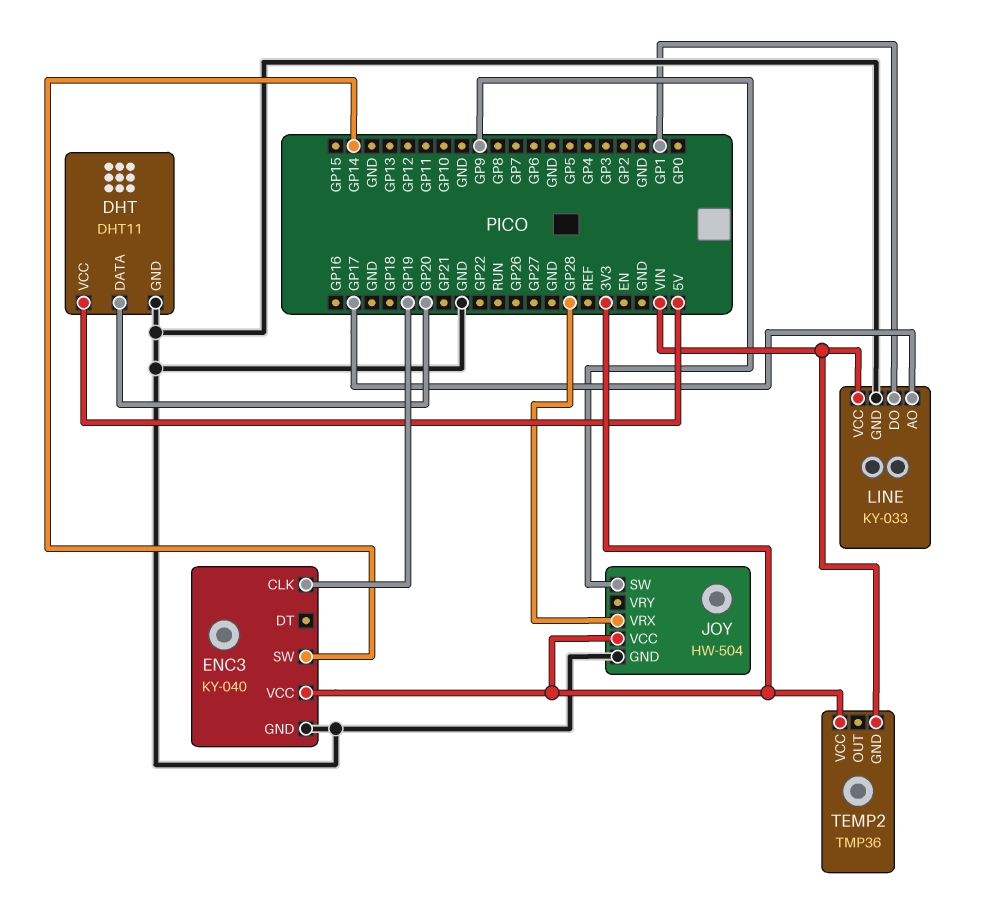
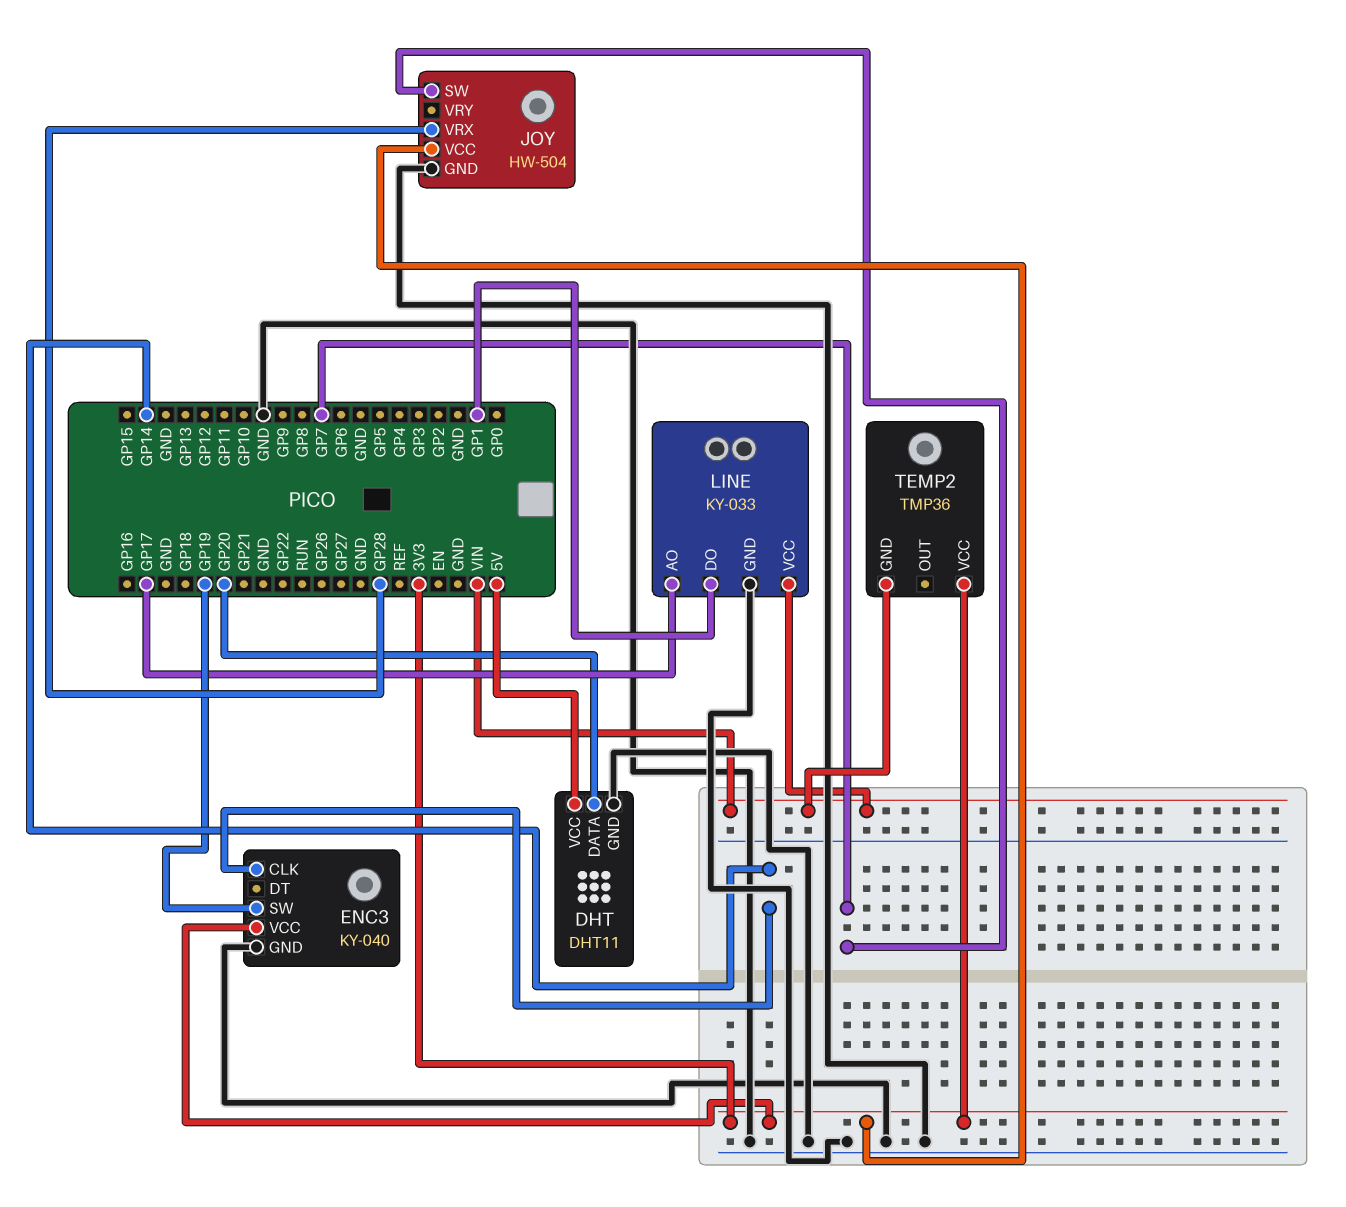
ENC3 pin CLK: GP19 -> GP14
ENC3 pin SW: GP14 -> GP19
JOY pin SW: GP9 -> GP7

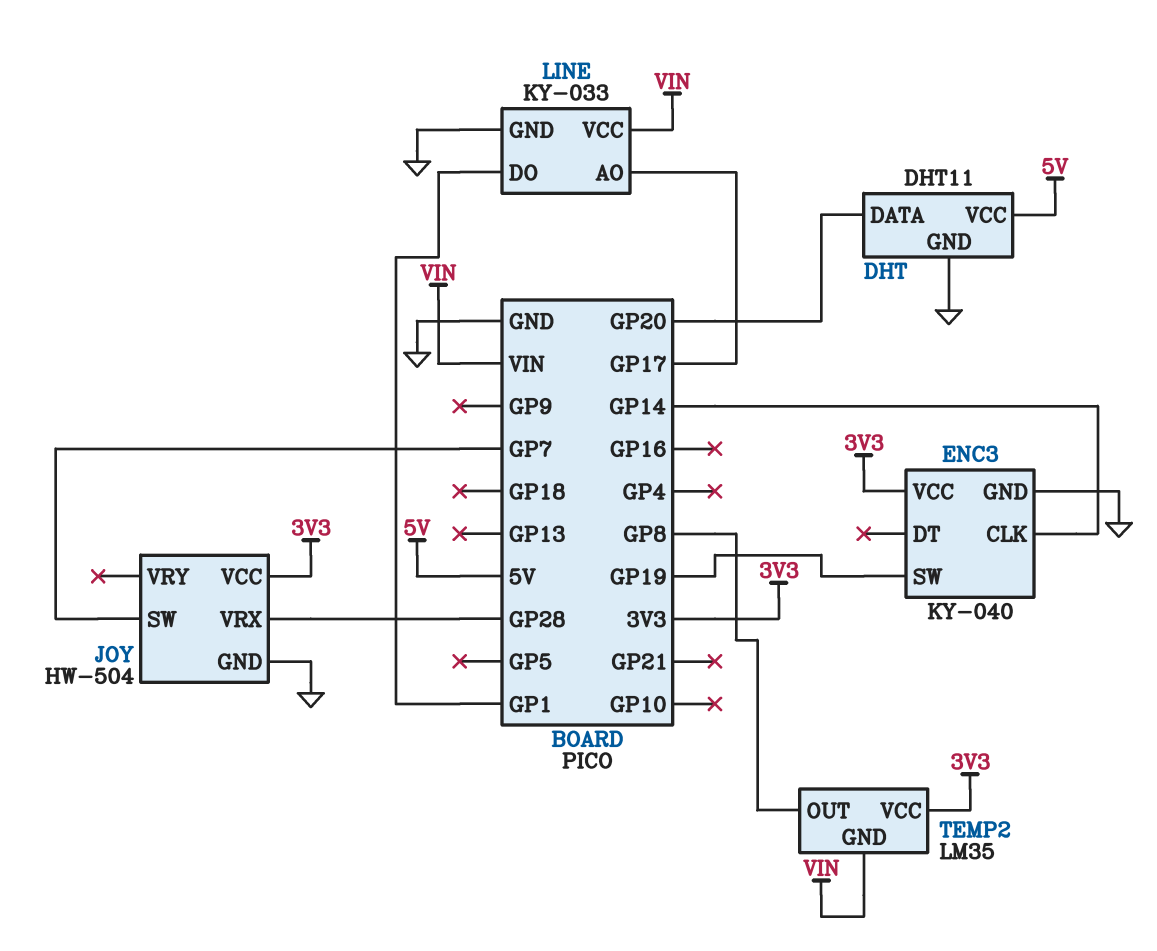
TEMP2: TMP36 -> LM35
TEMP2 pin OUT: none -> GP8

